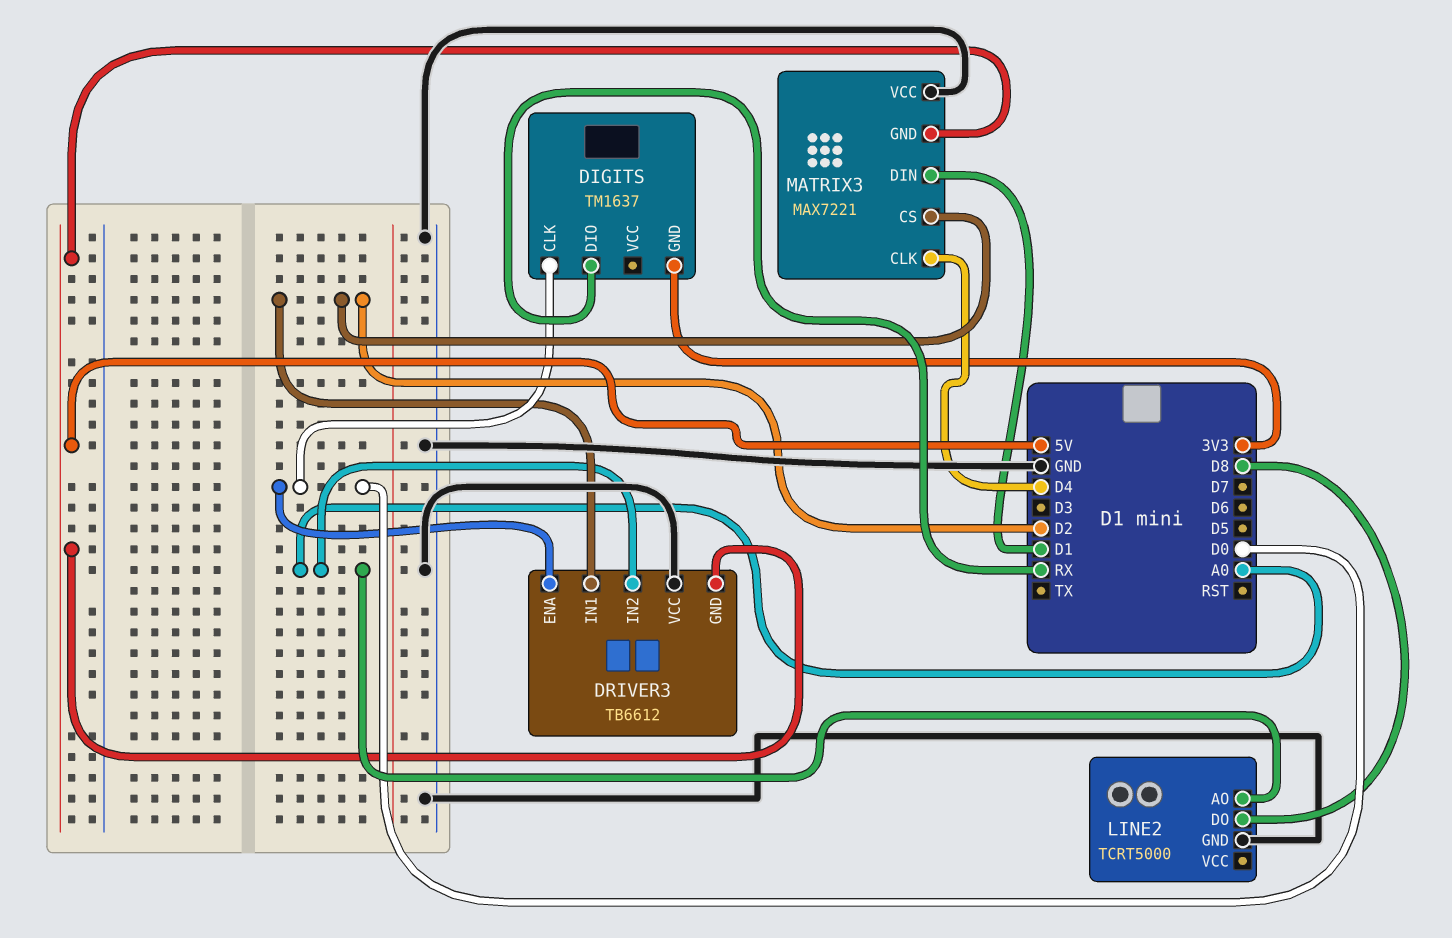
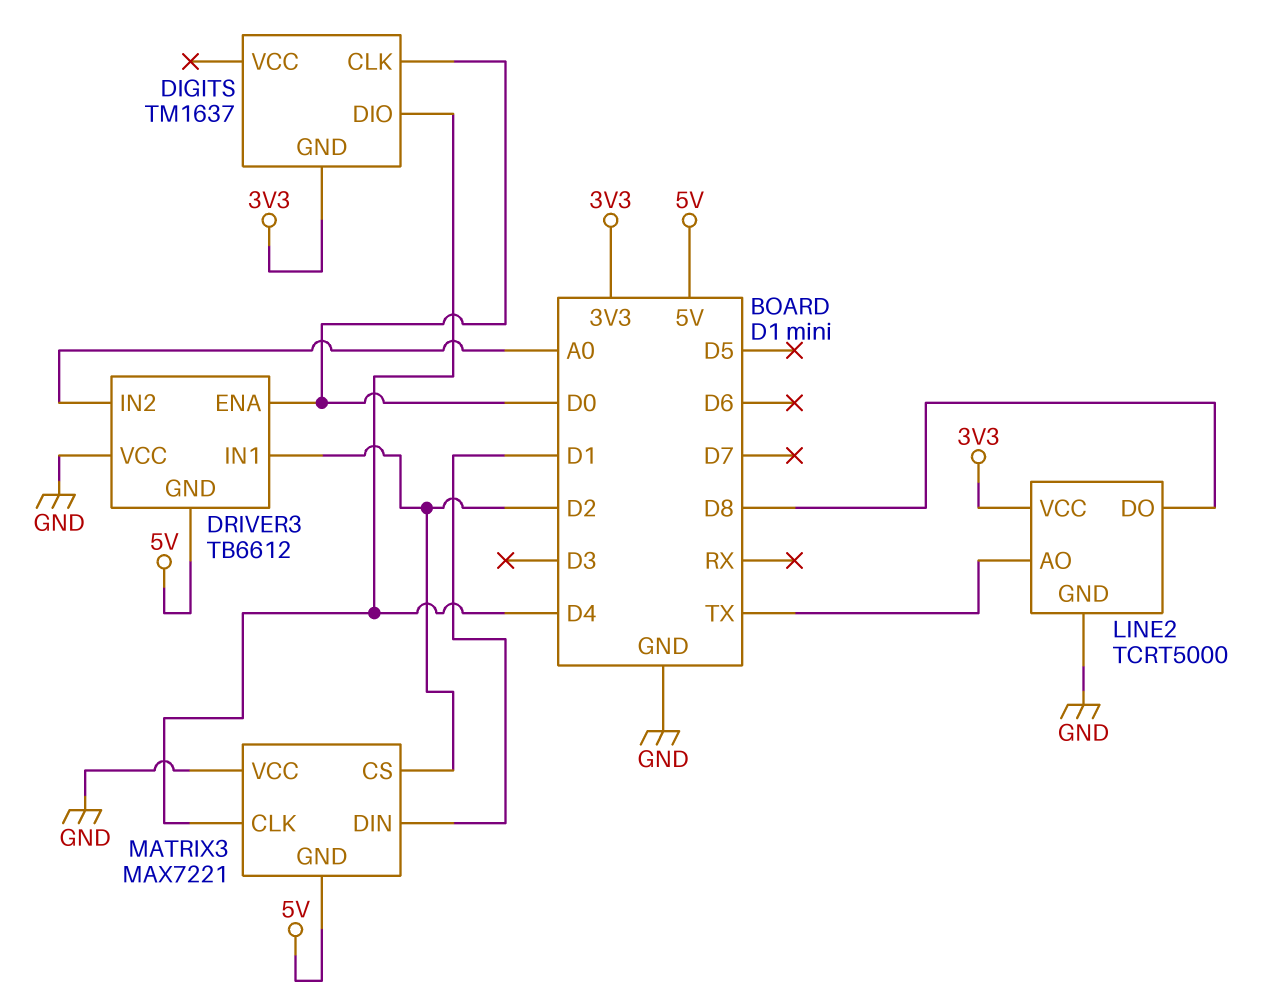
DIGITS pin DIO: RX -> D4
LINE2 pin AO: A0 -> TX
LINE2 pin VCC: none -> 3V3

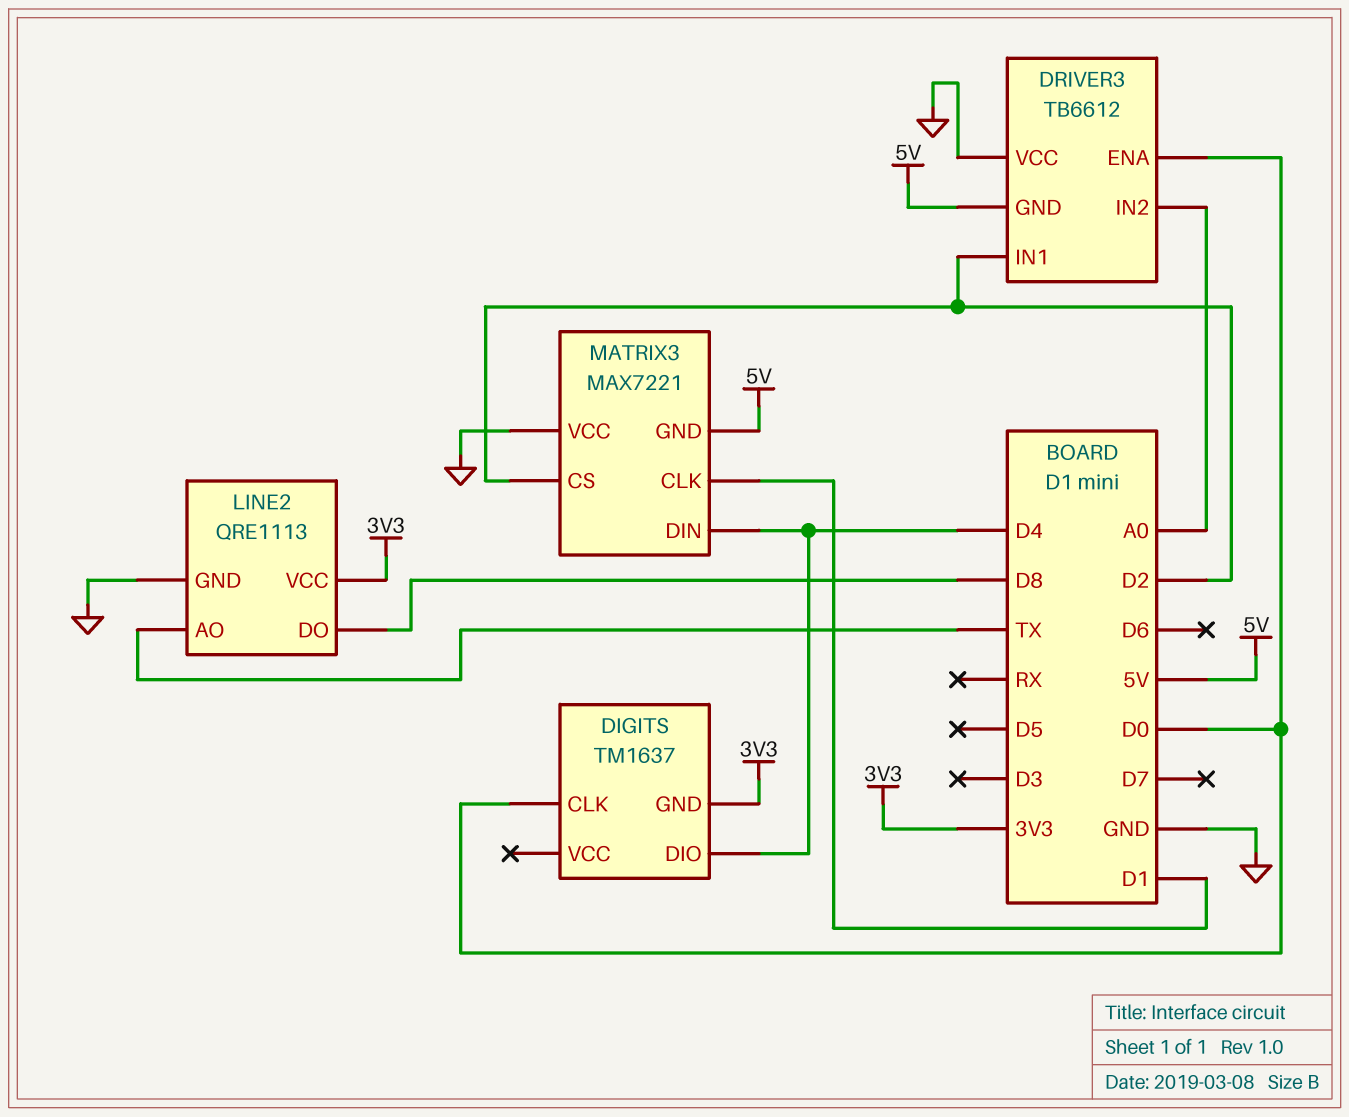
LINE2: TCRT5000 -> QRE1113
MATRIX3 pin CLK: D4 -> D1
MATRIX3 pin DIN: D1 -> D4

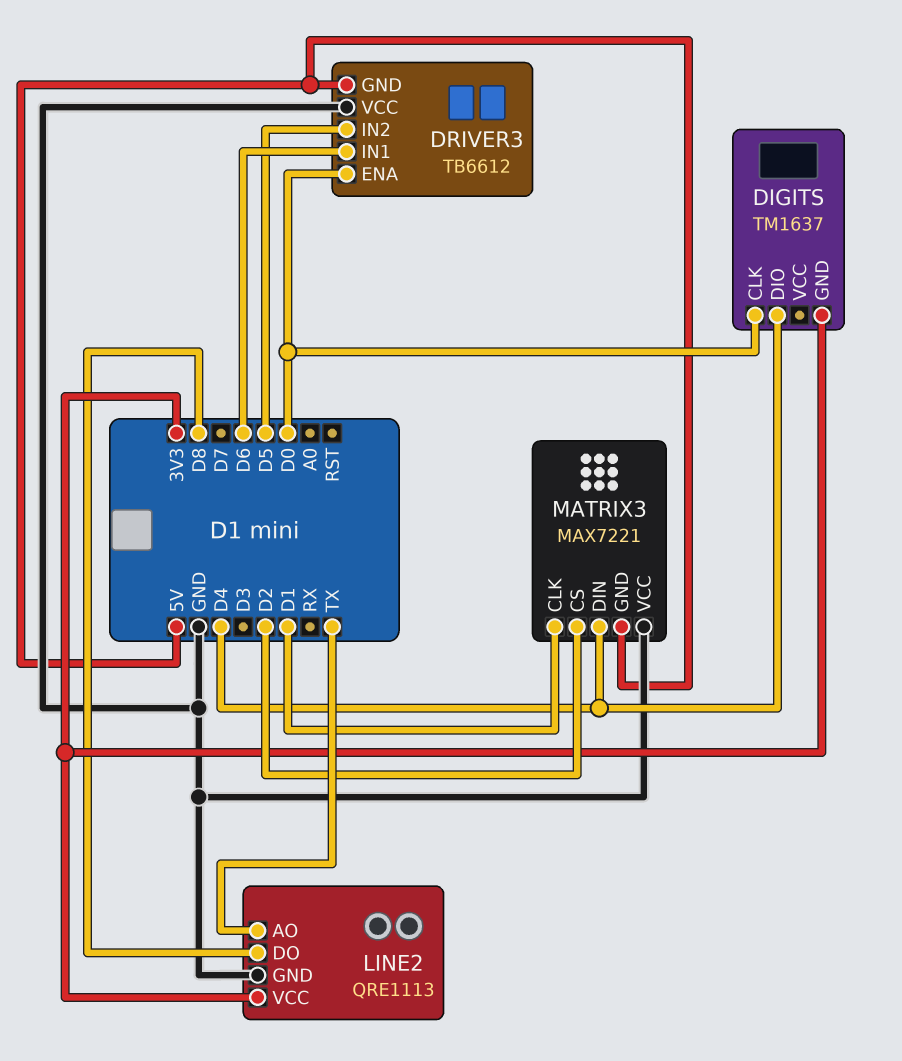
DRIVER3 pin IN1: D2 -> D6
DRIVER3 pin IN2: A0 -> D5

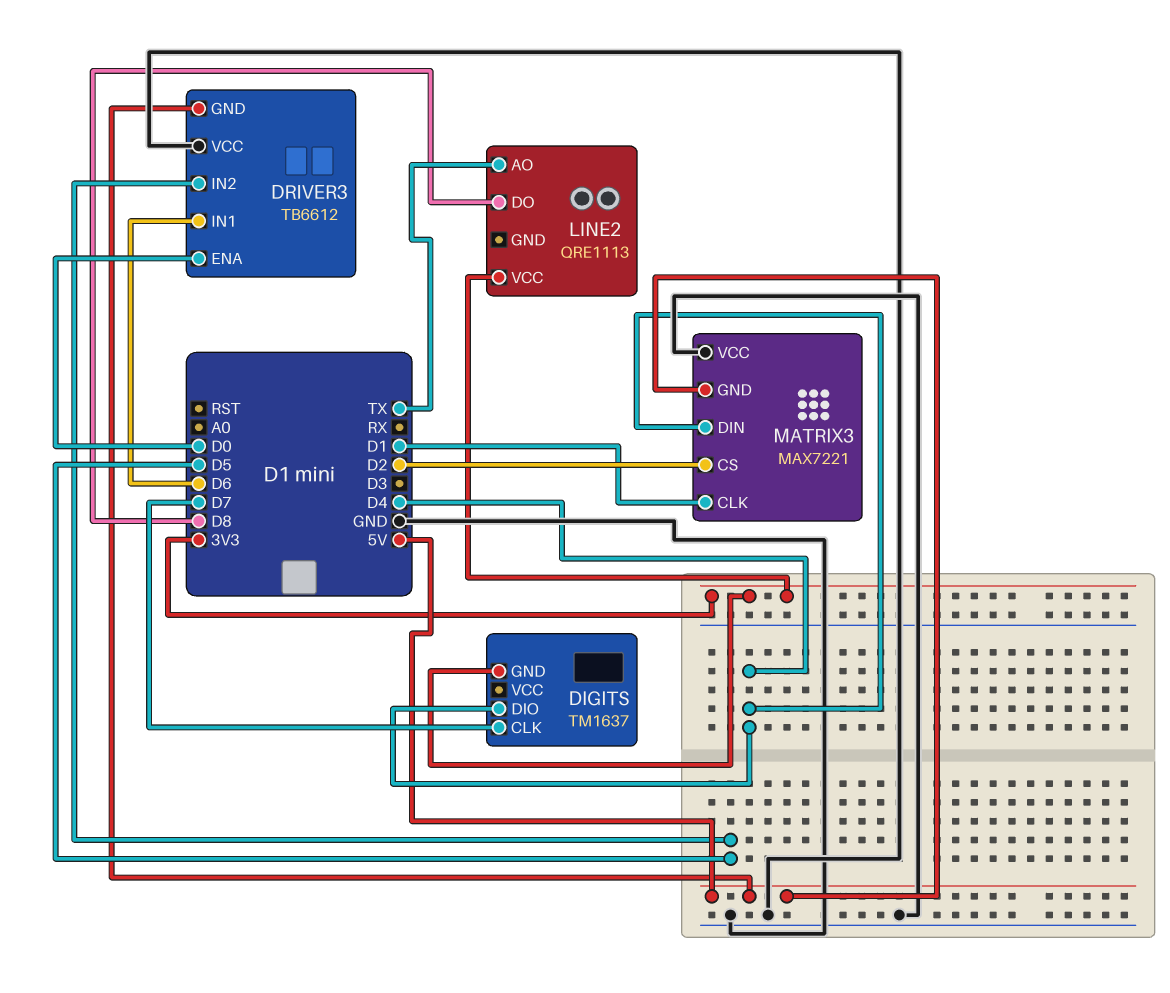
DIGITS pin CLK: D0 -> D7
LINE2 pin GND: GND -> none

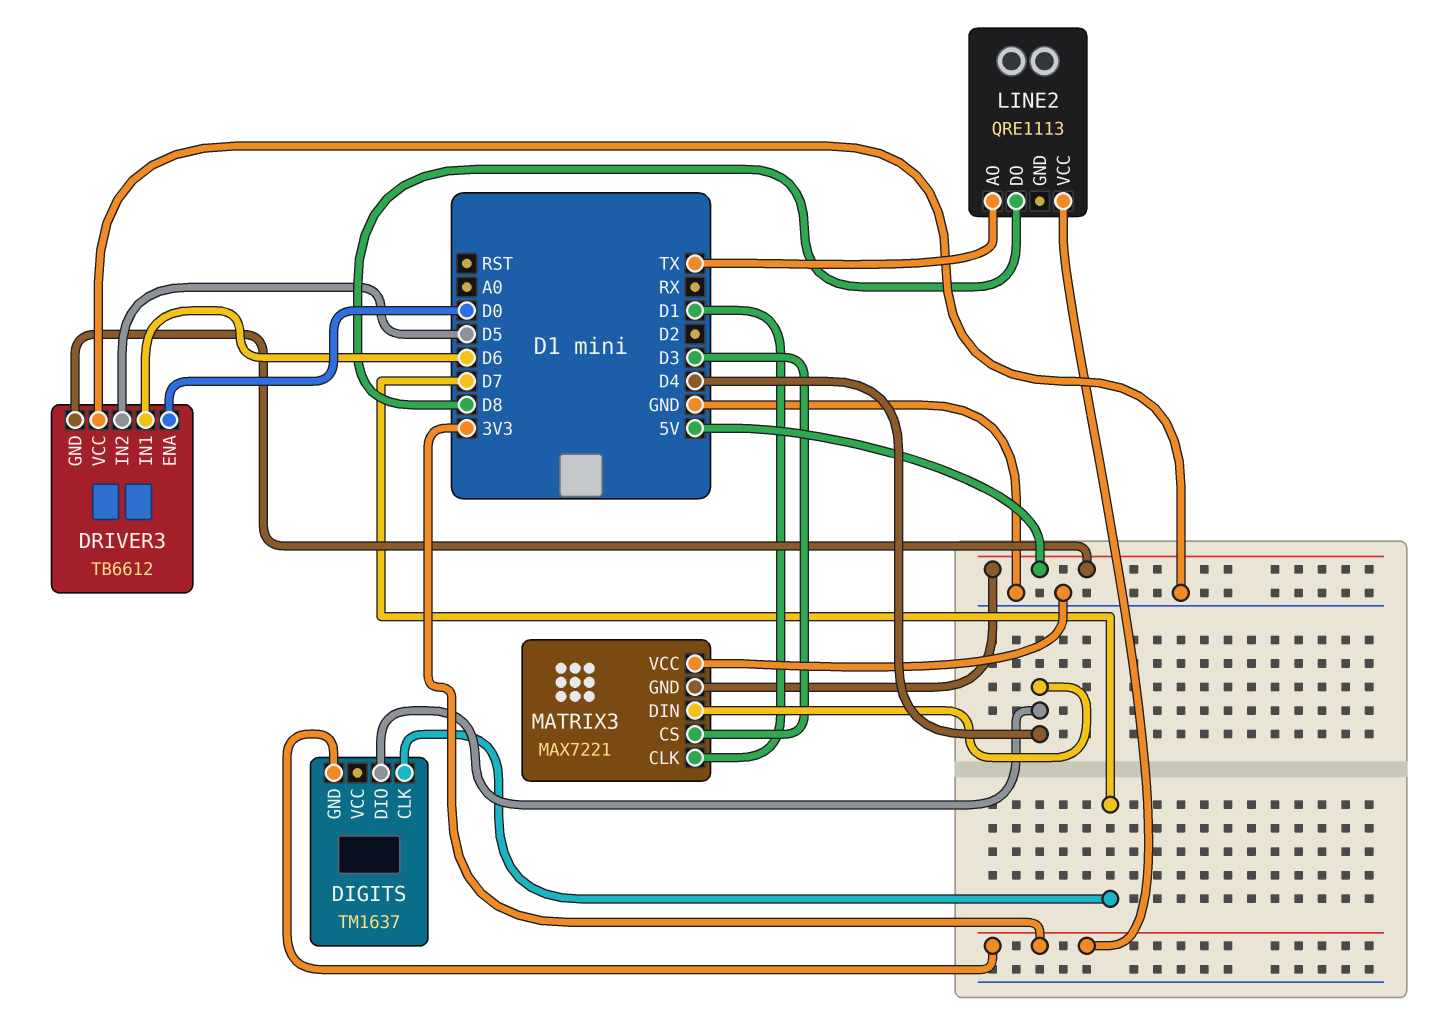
MATRIX3 pin CS: D2 -> D3

